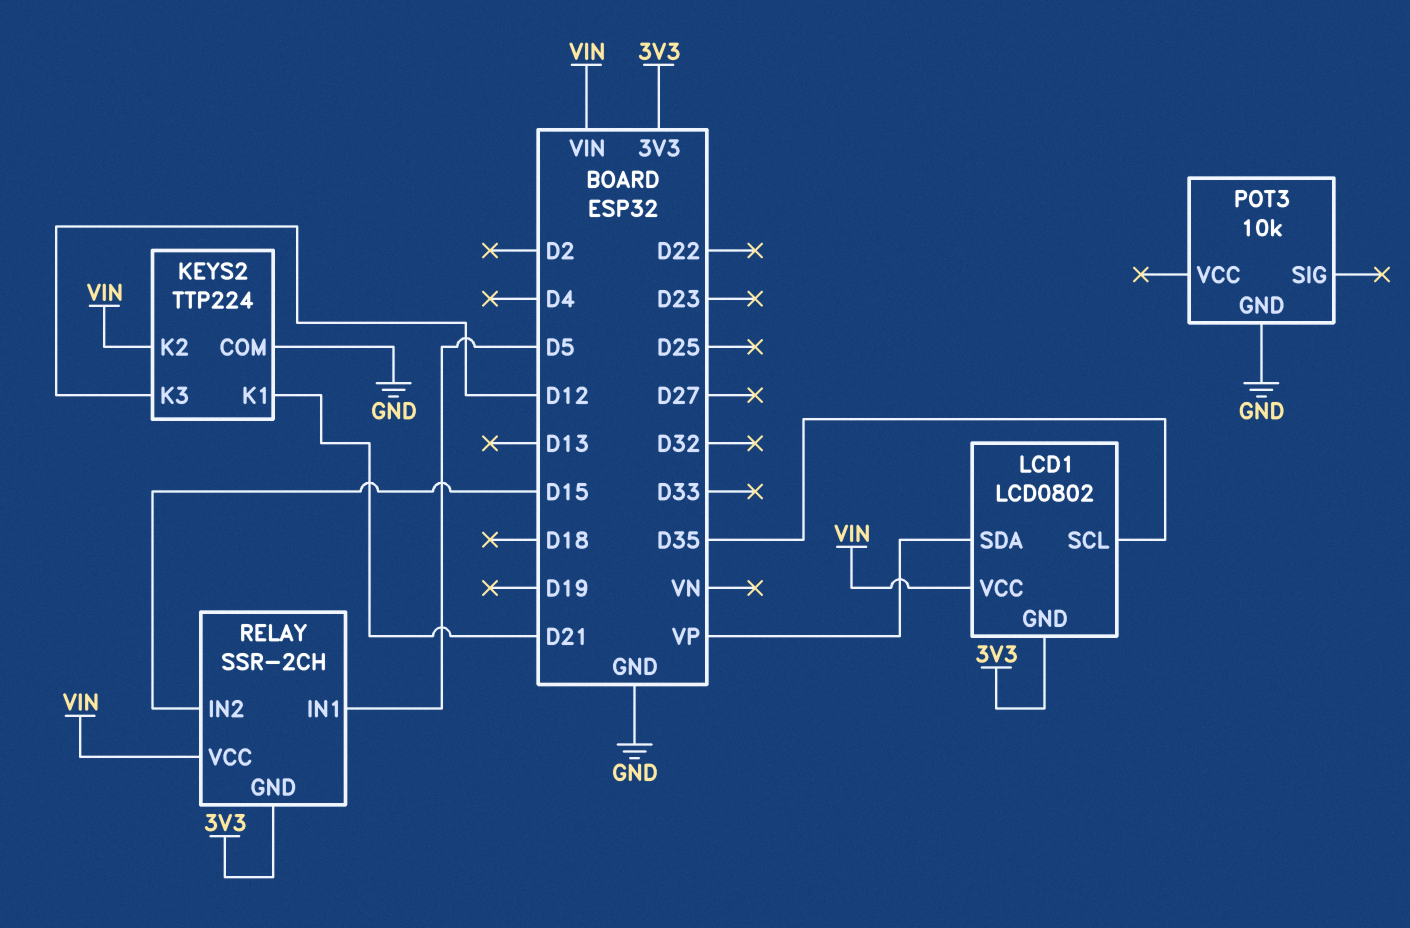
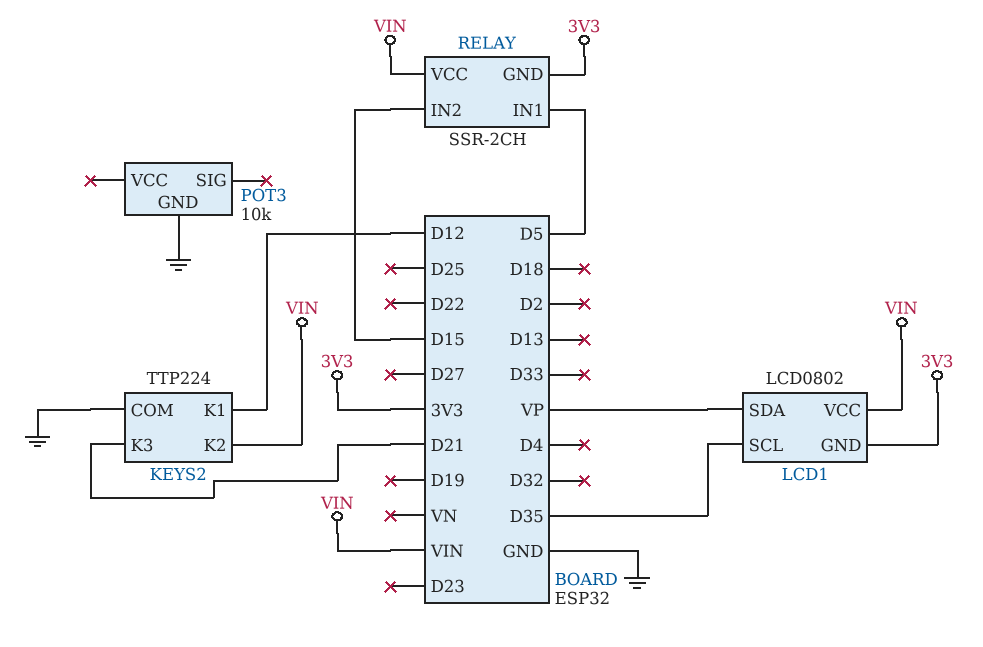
KEYS2 pin K1: D21 -> D12
KEYS2 pin K3: D12 -> D21

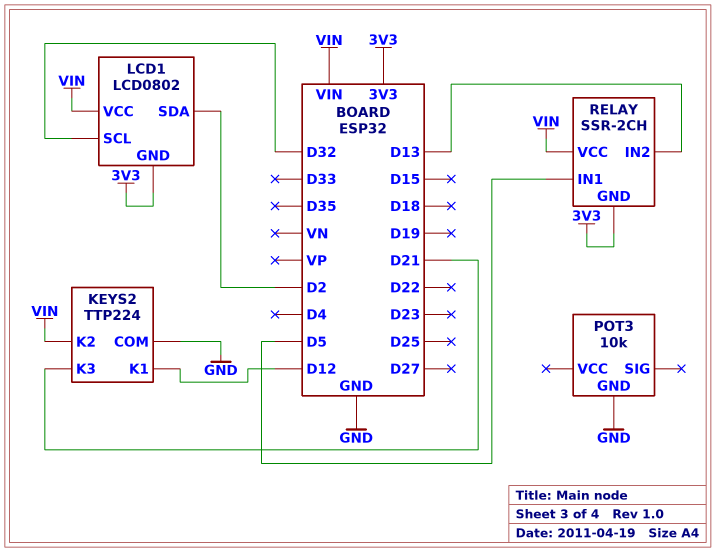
LCD1 pin SCL: D35 -> D32
LCD1 pin SDA: VP -> D2
RELAY pin IN2: D15 -> D13

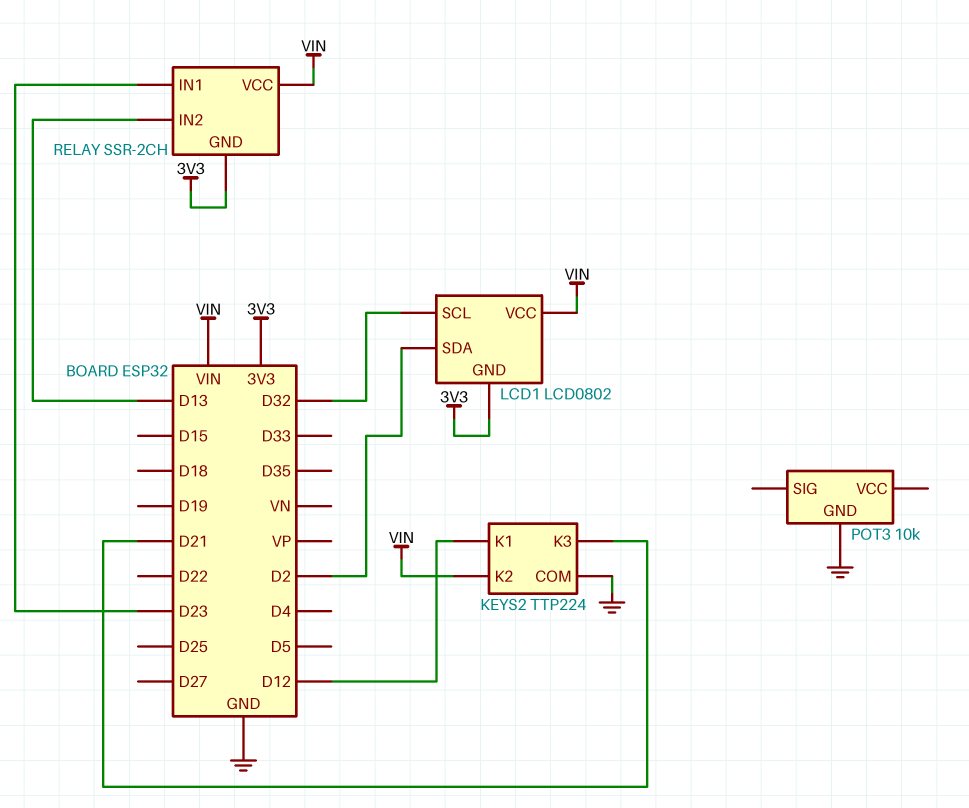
RELAY pin IN1: D5 -> D23

